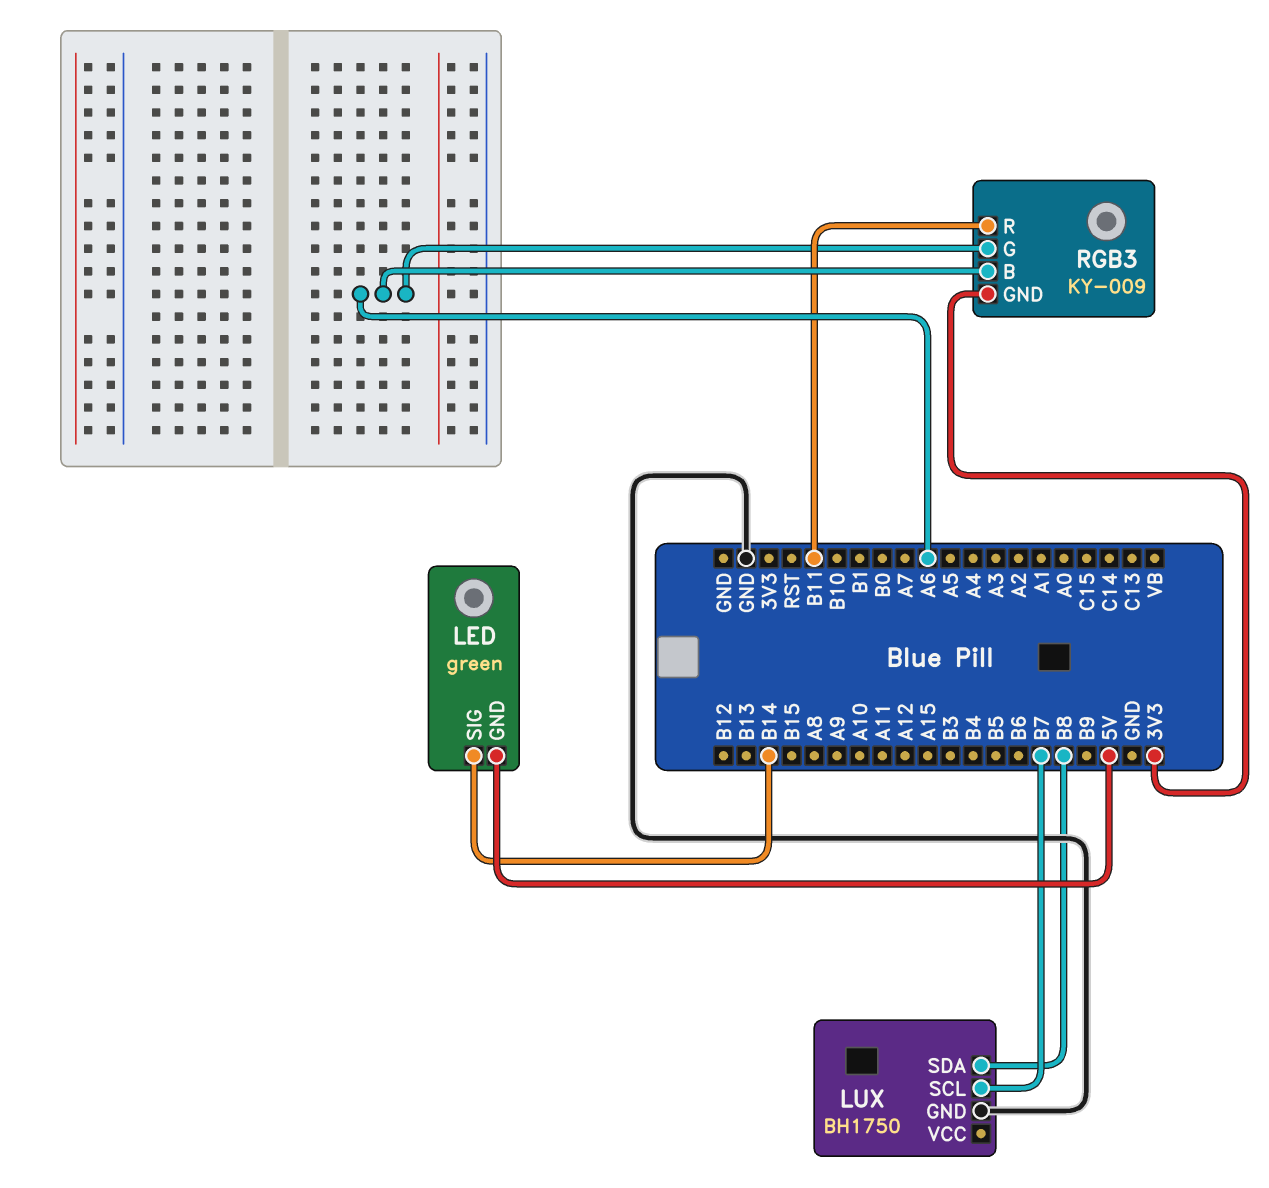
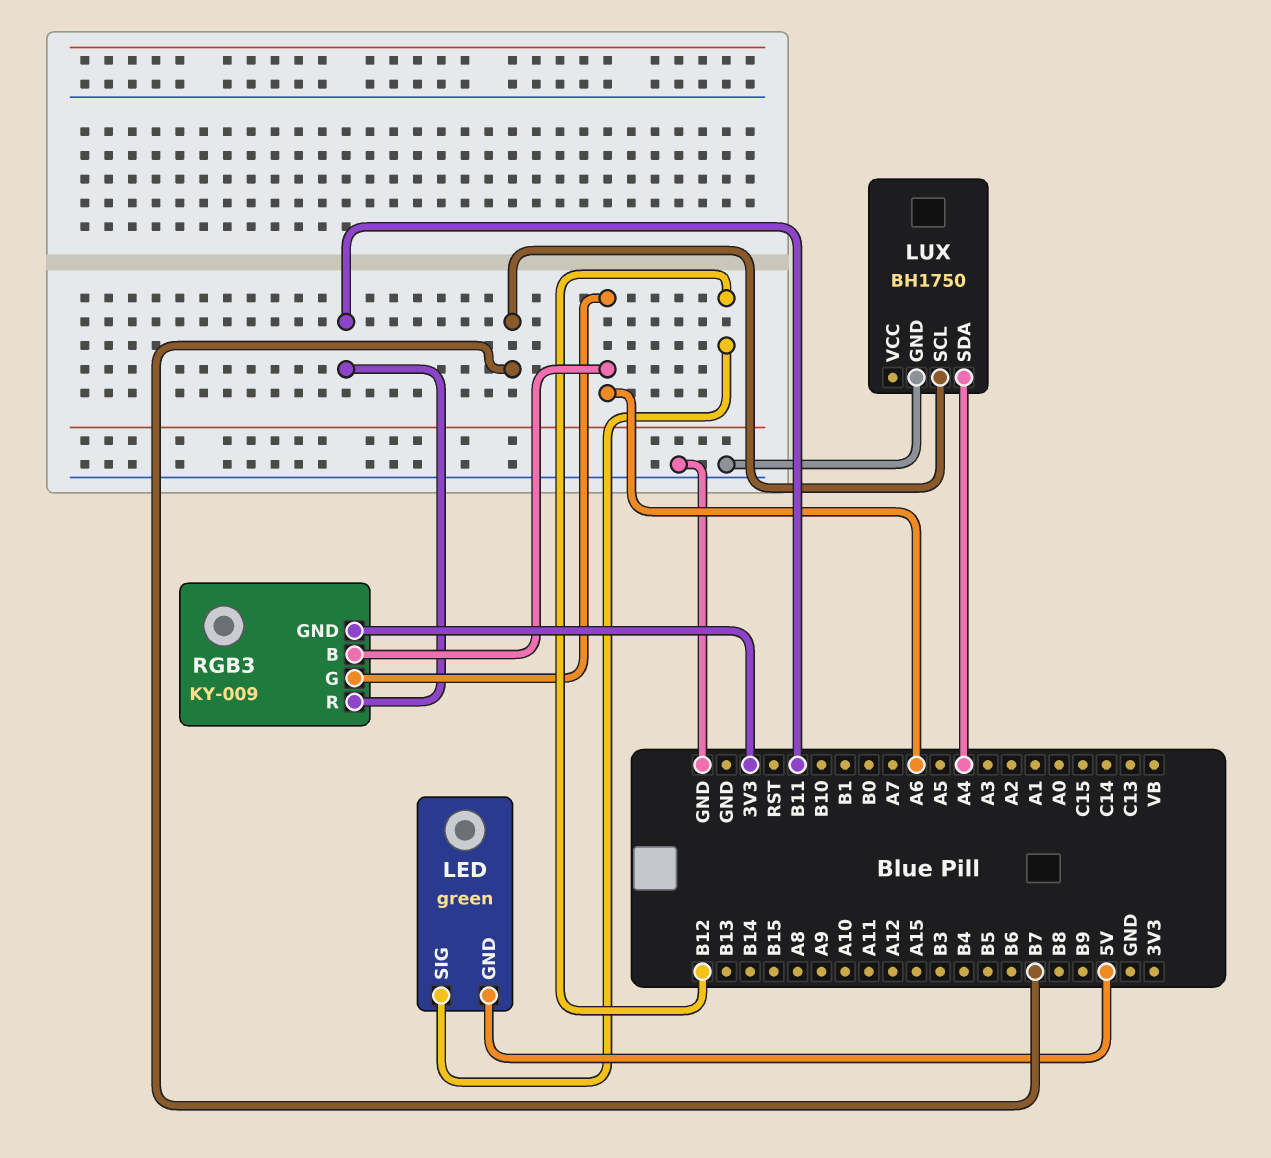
LED pin SIG: B14 -> B12
LUX pin SDA: B8 -> A4

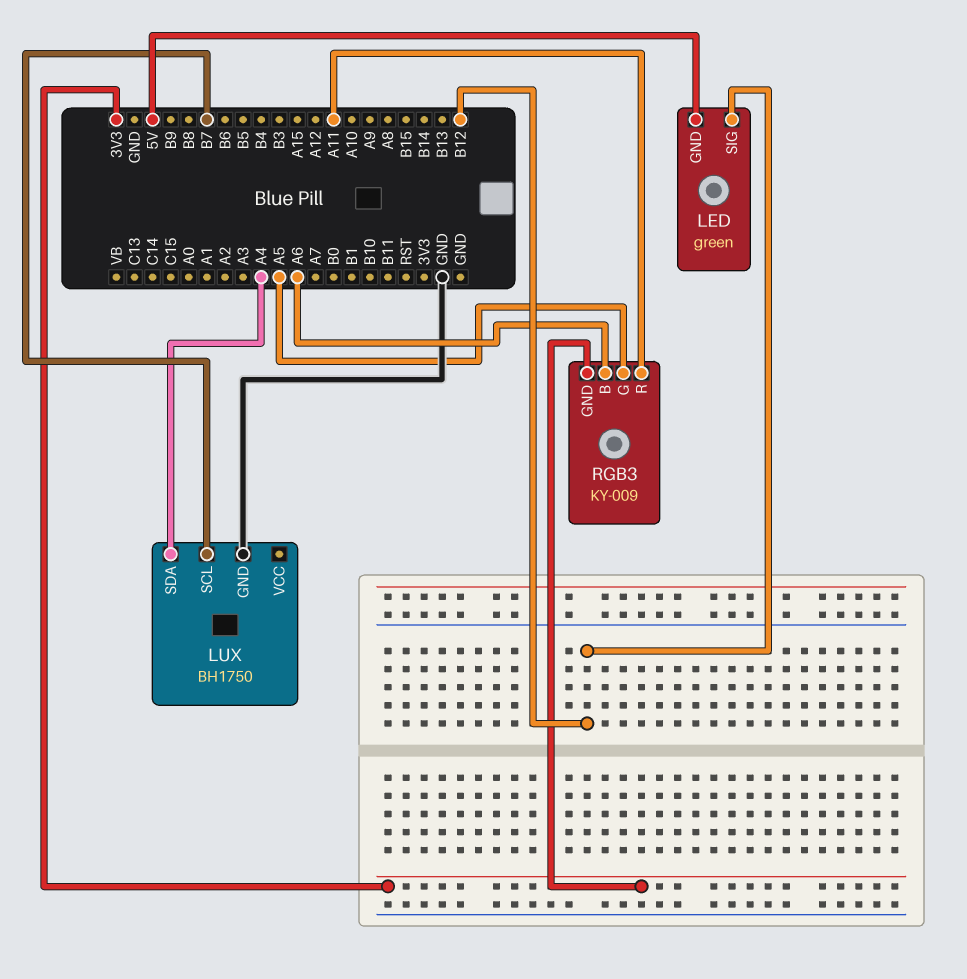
RGB3 pin G: A6 -> A5
RGB3 pin R: B11 -> A11

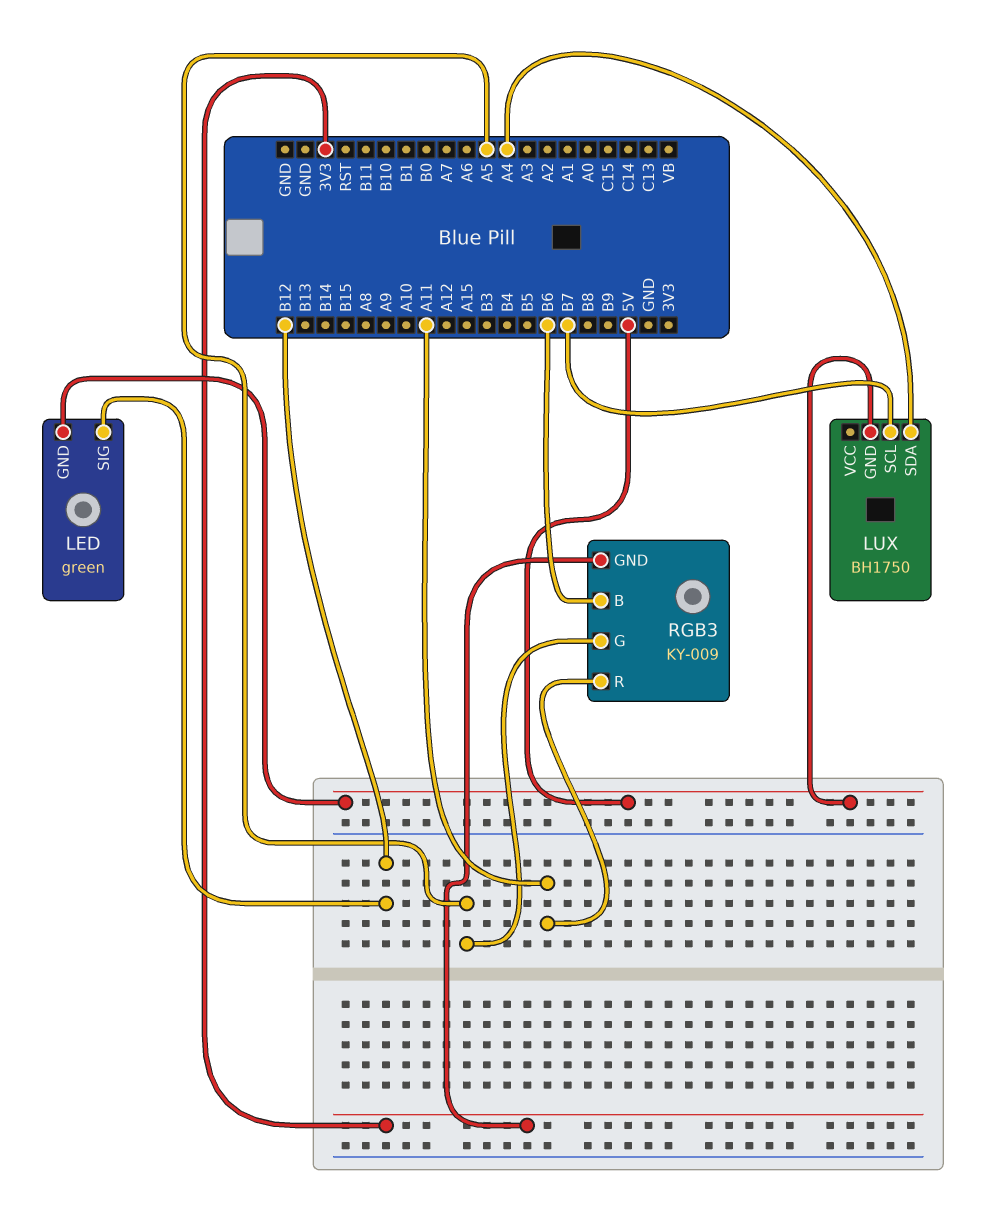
LUX pin GND: GND -> 5V
RGB3 pin B: A6 -> B6

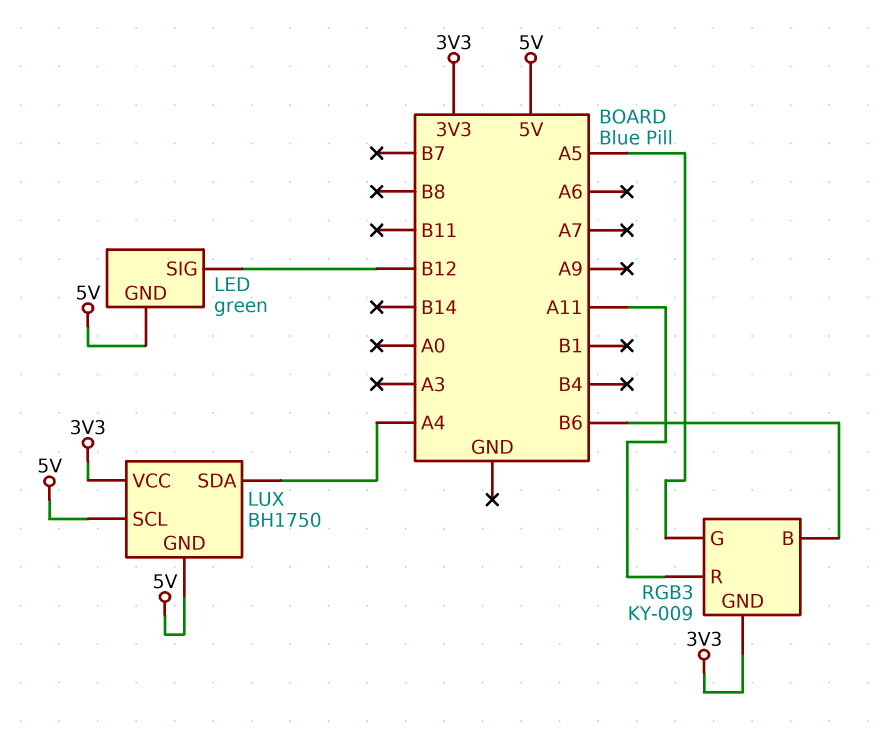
LUX pin SCL: B7 -> 5V
LUX pin VCC: none -> 3V3

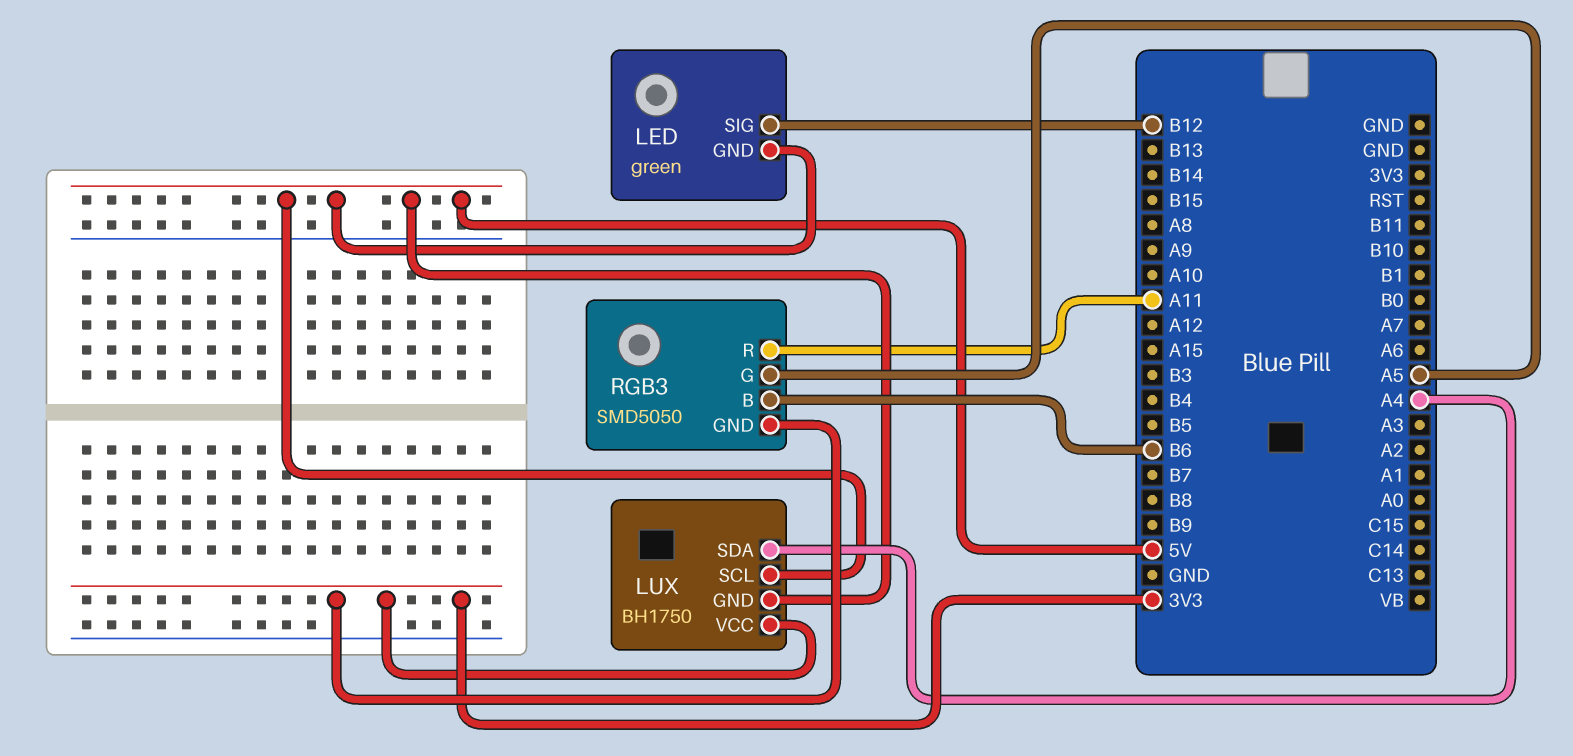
RGB3: KY-009 -> SMD5050

